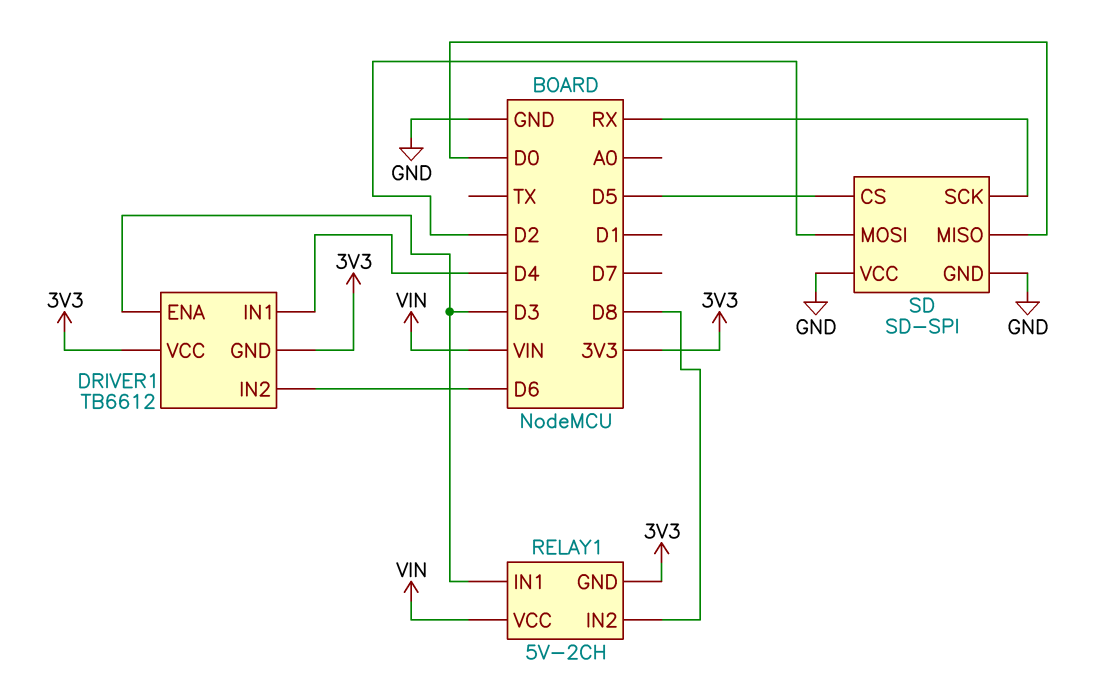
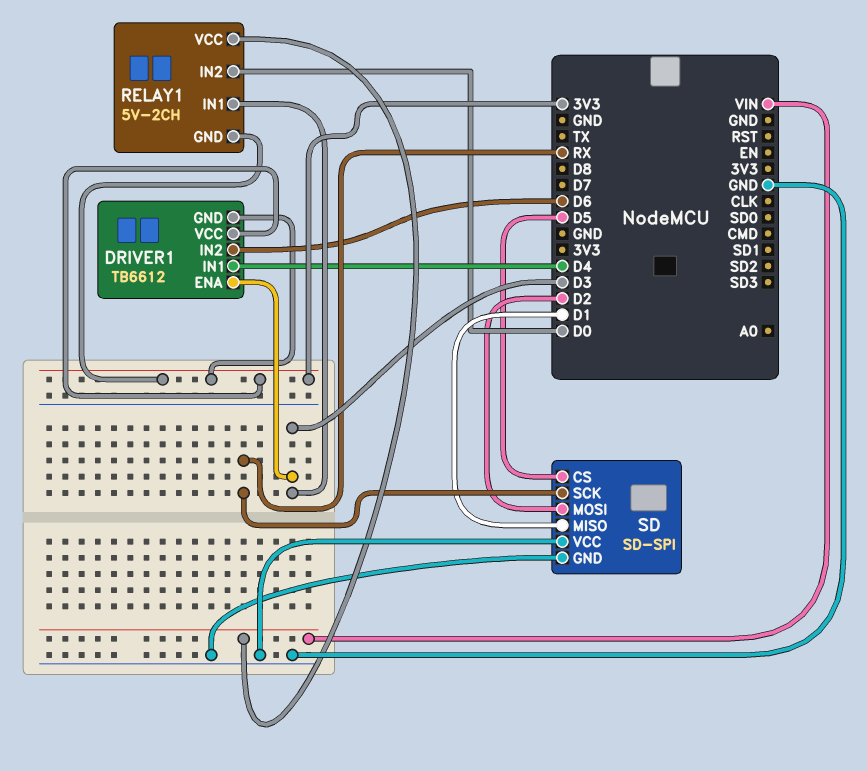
RELAY1 pin IN2: D8 -> D0
SD pin MISO: D0 -> D1

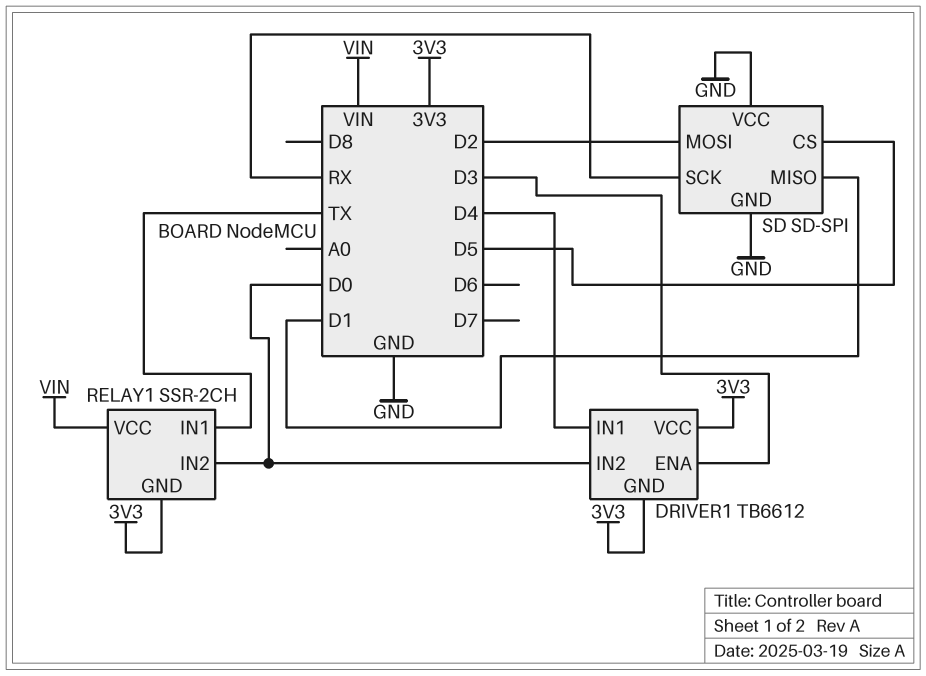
DRIVER1 pin IN2: D6 -> D0
RELAY1: 5V-2CH -> SSR-2CH
RELAY1 pin IN1: D3 -> TX

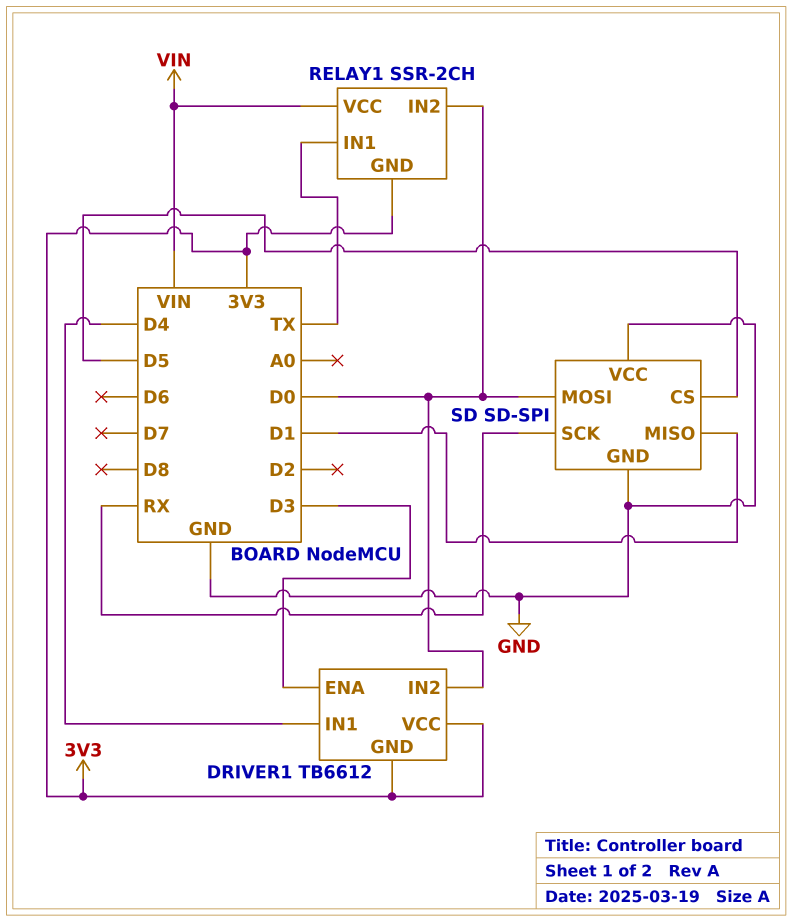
SD pin MOSI: D2 -> D0

